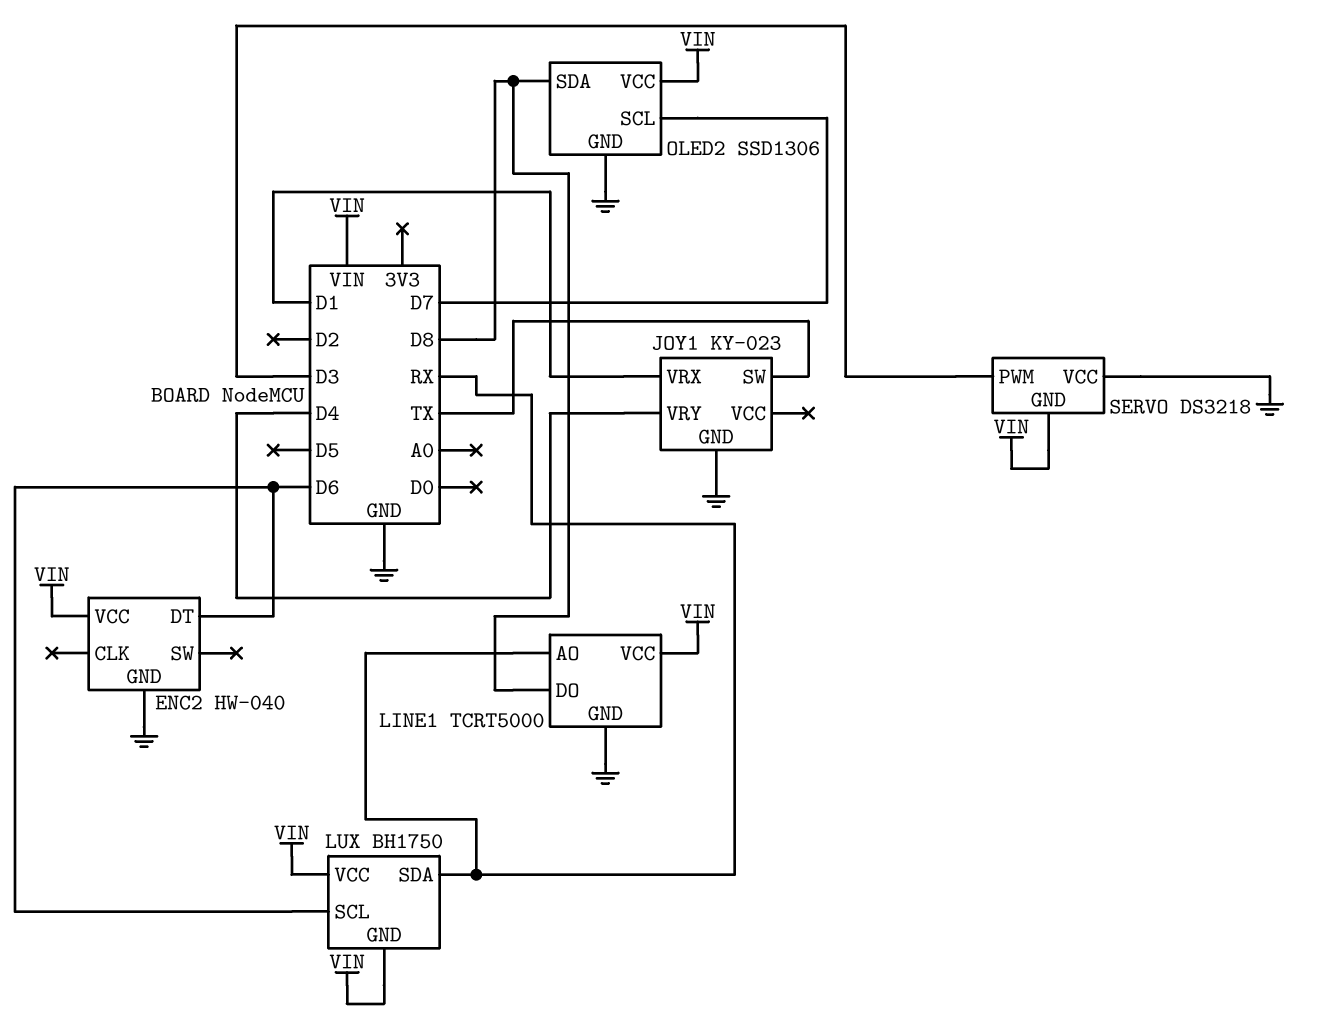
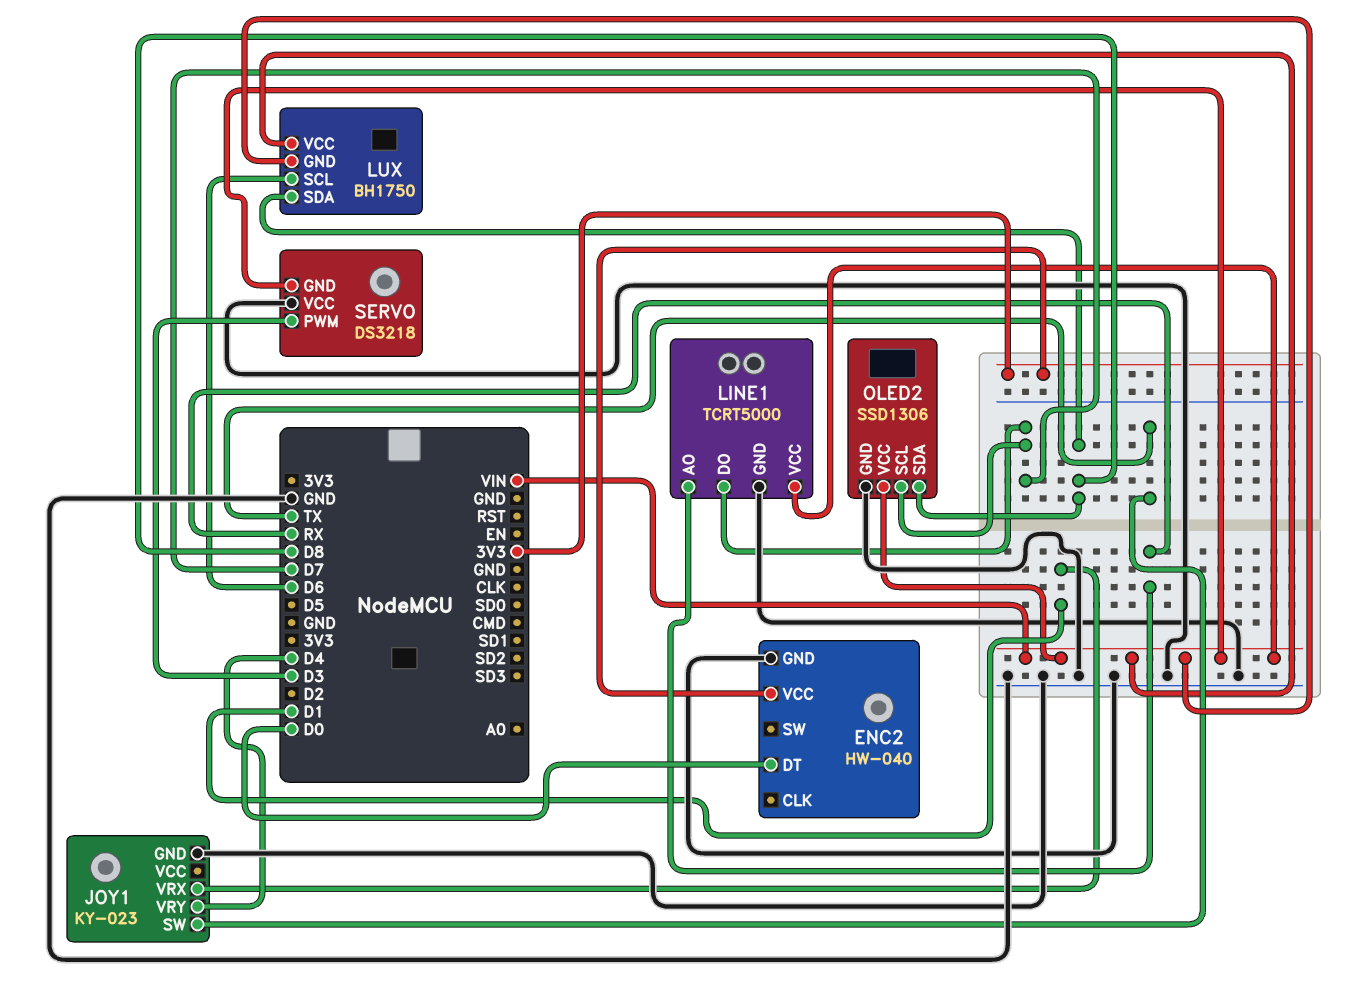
ENC2 pin DT: D6 -> D0
ENC2 pin VCC: VIN -> 3V3
LINE1 pin DO: D8 -> D7
LUX pin SDA: RX -> D8

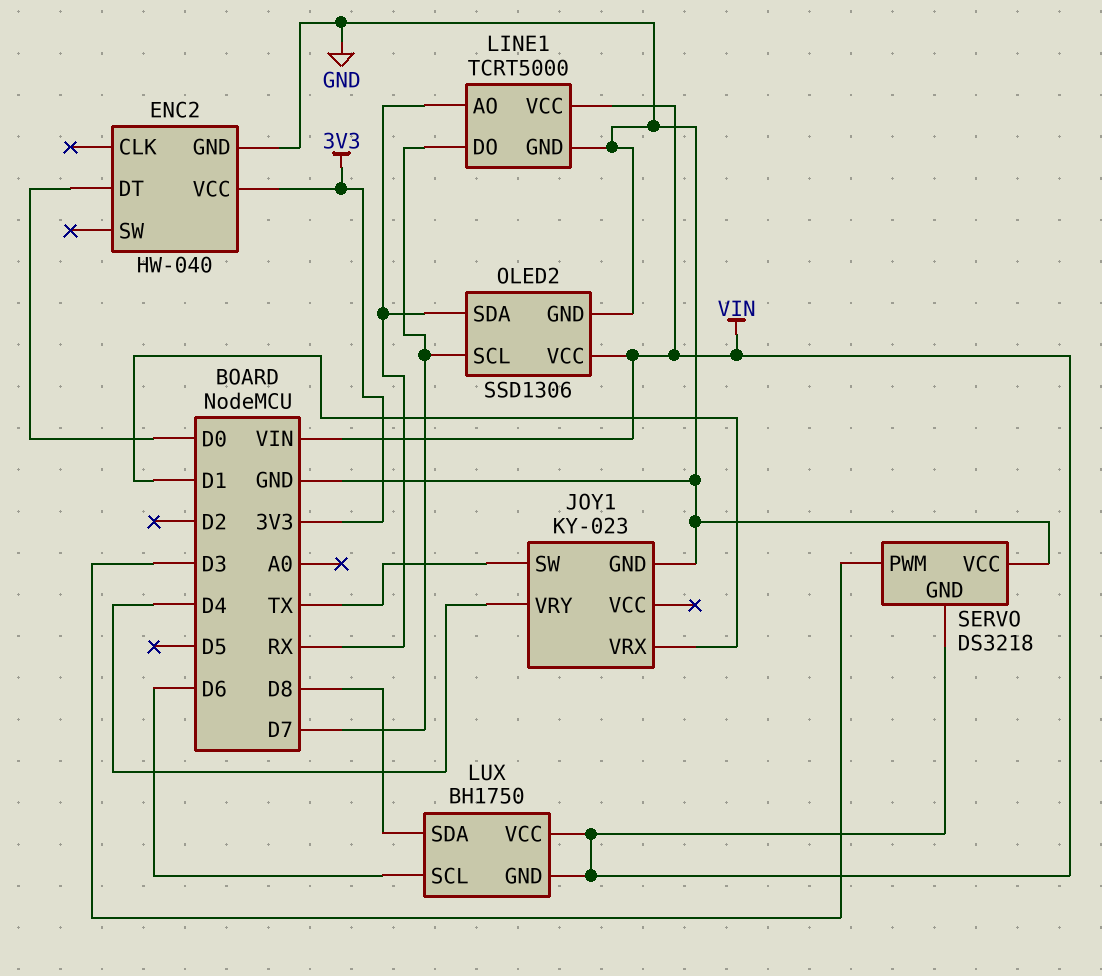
OLED2 pin SDA: D8 -> RX

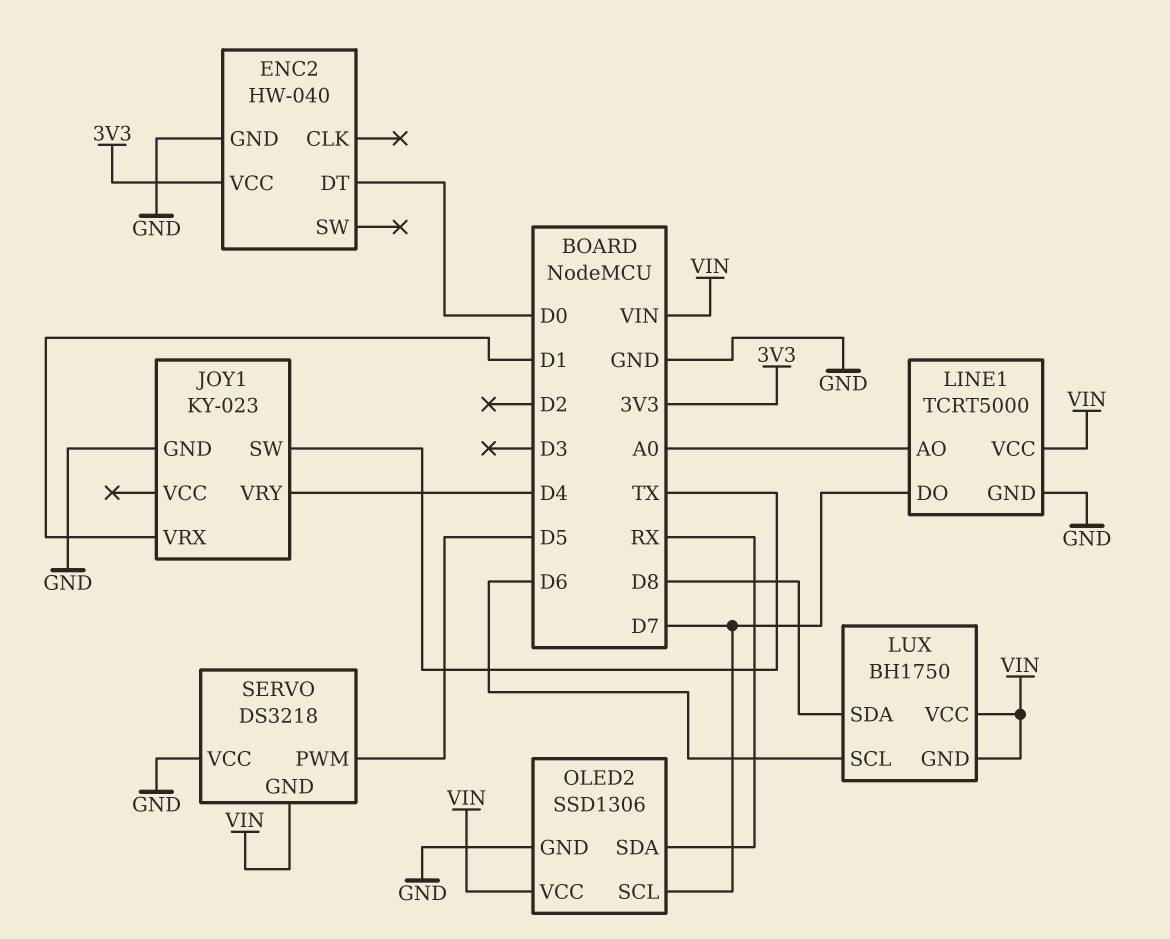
LINE1 pin AO: RX -> A0
SERVO pin PWM: D3 -> D5

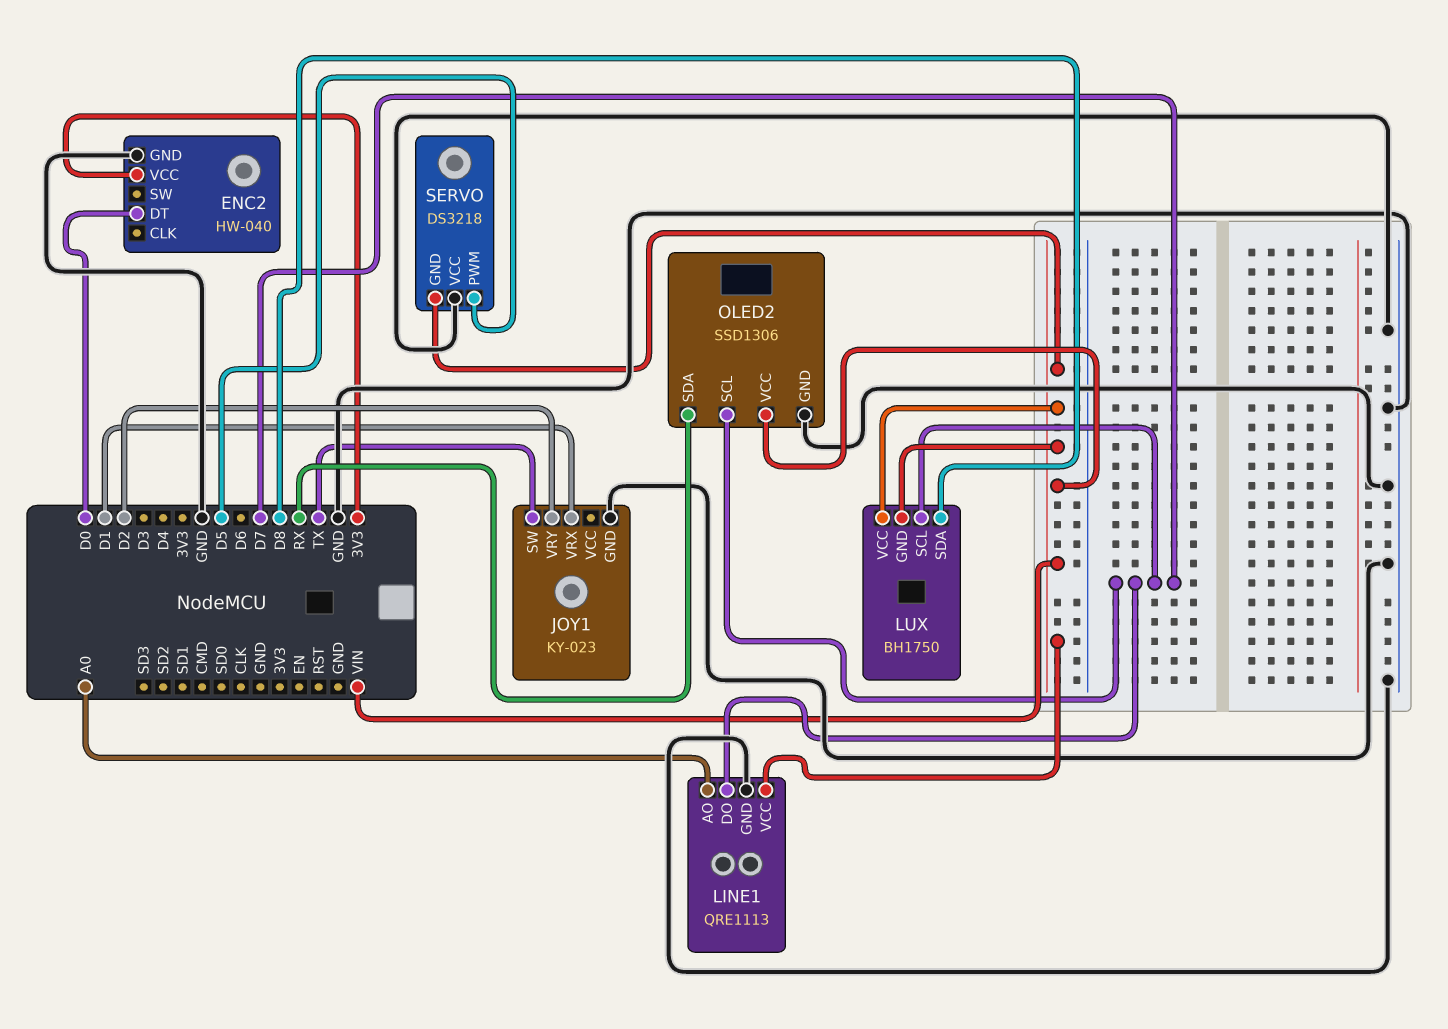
JOY1 pin VRY: D4 -> D2
LINE1: TCRT5000 -> QRE1113
LUX pin SCL: D6 -> D7

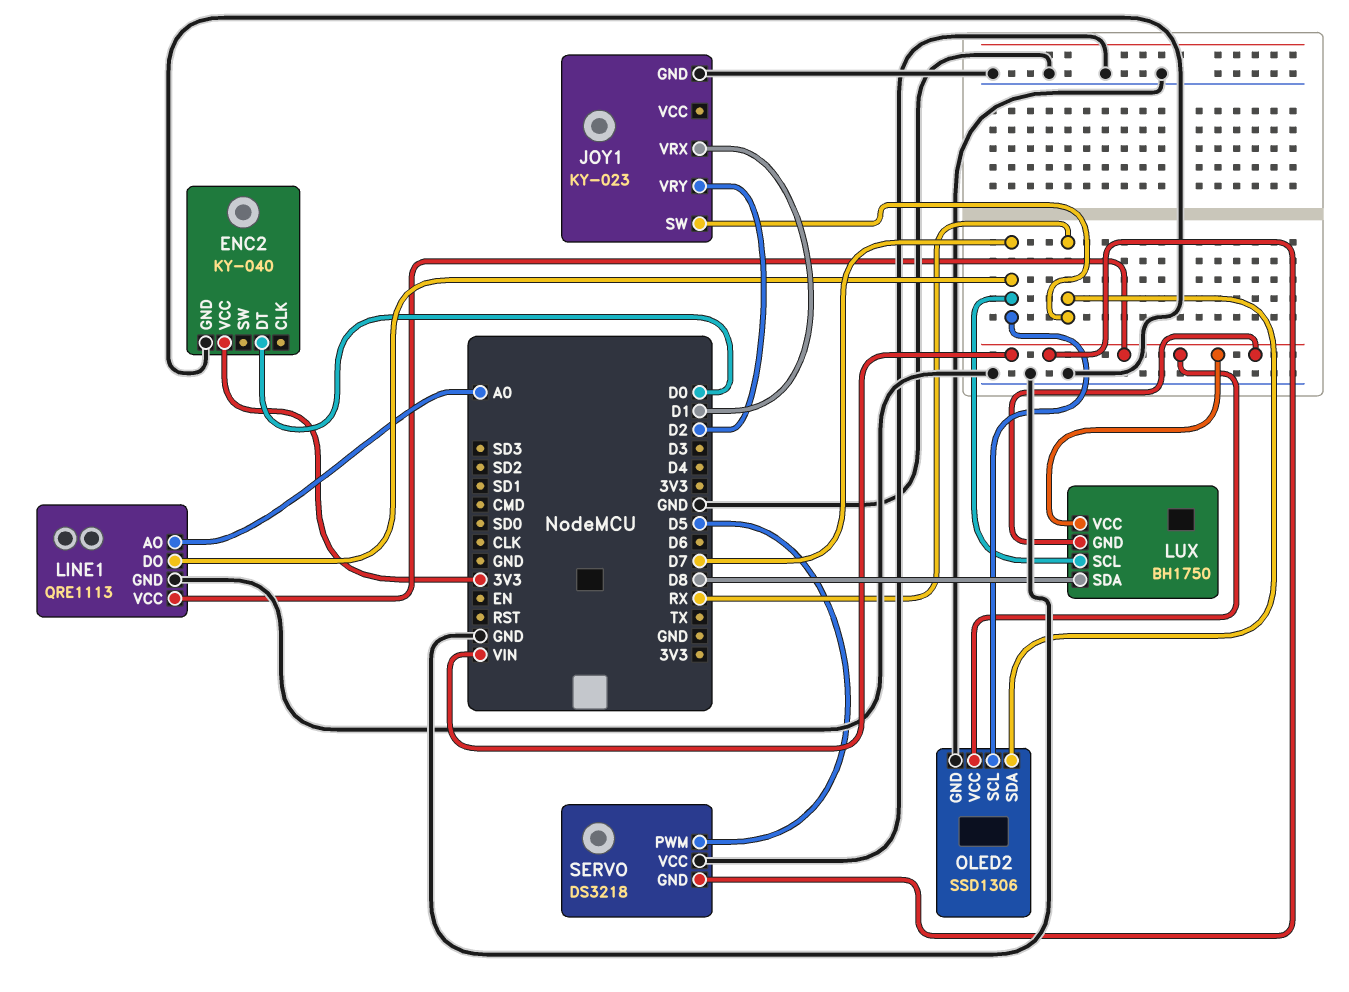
ENC2: HW-040 -> KY-040
JOY1 pin SW: TX -> RX

